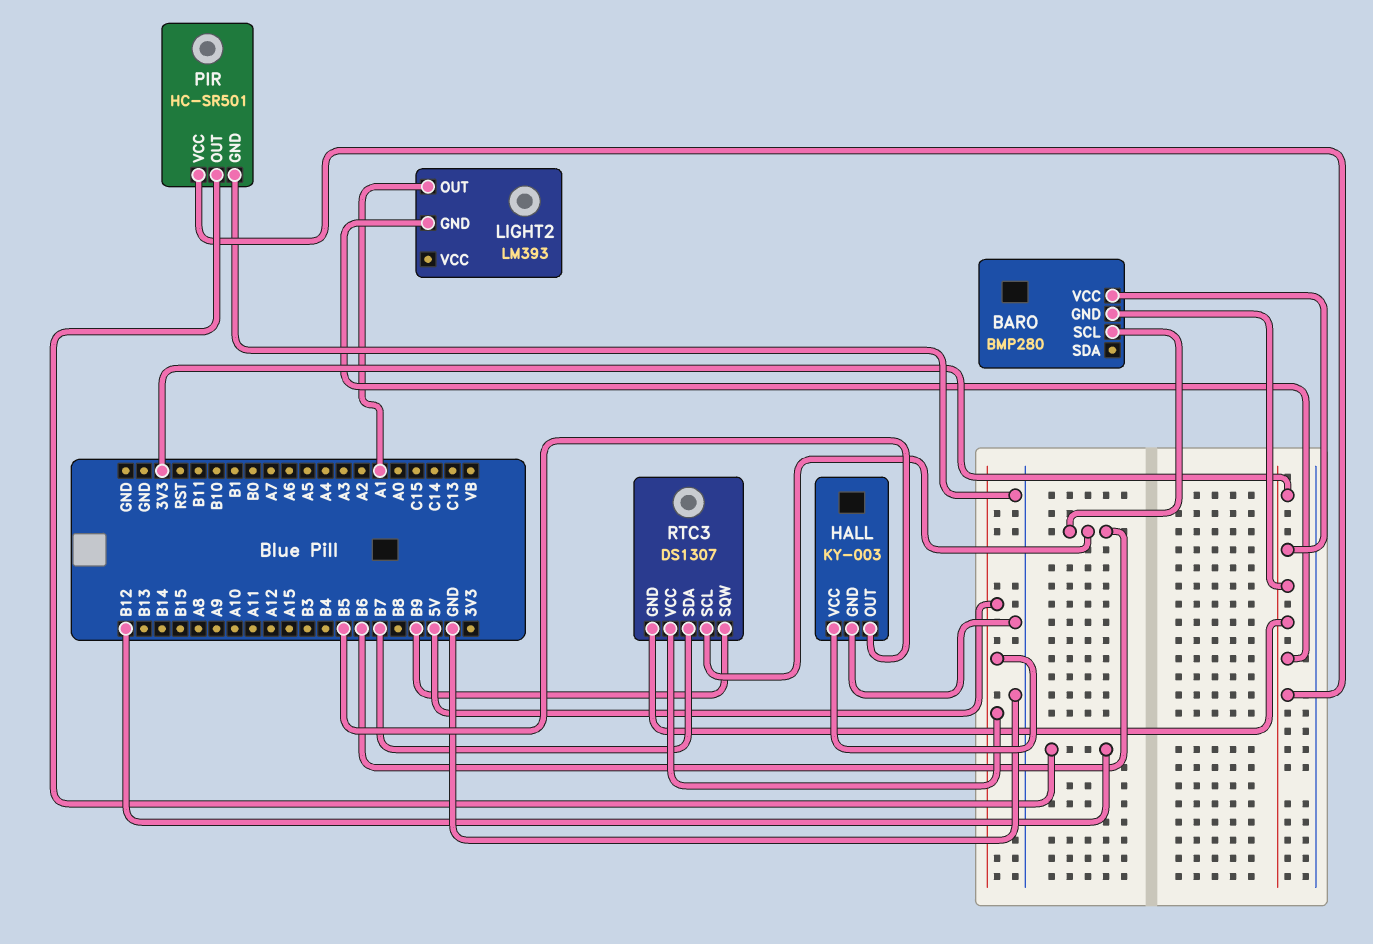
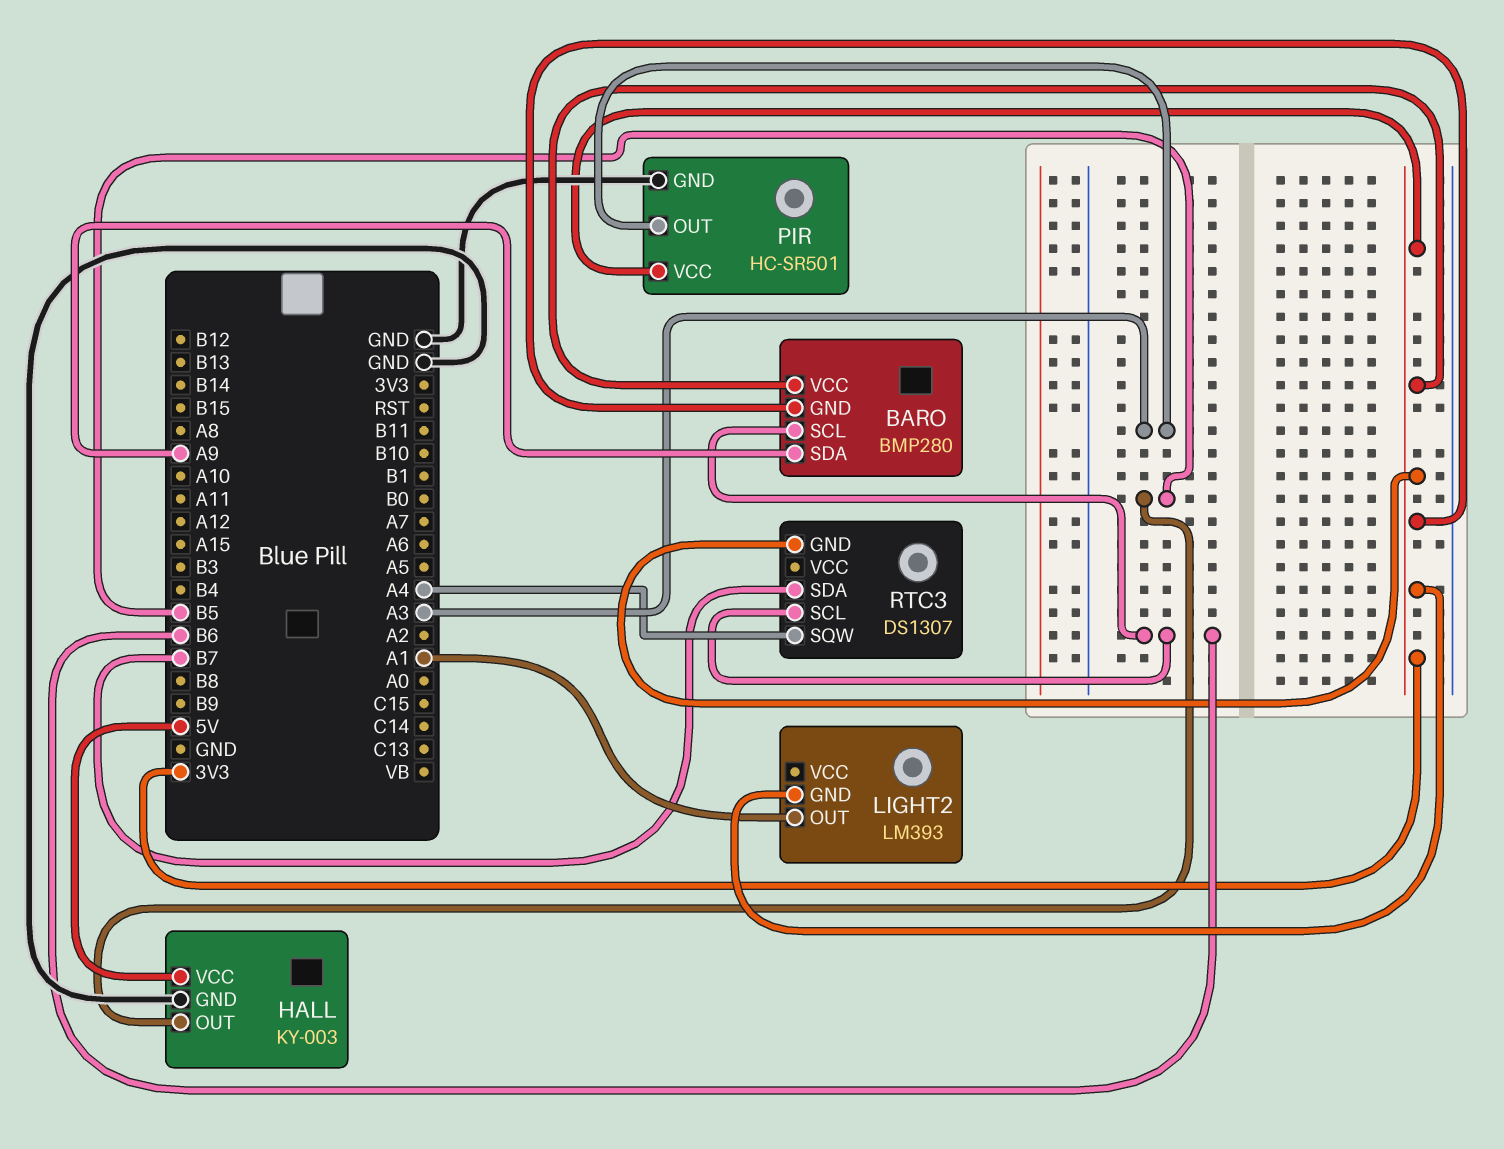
BARO pin SDA: none -> A9
PIR pin OUT: B12 -> A3
RTC3 pin SQW: B9 -> A4
RTC3 pin VCC: 5V -> none

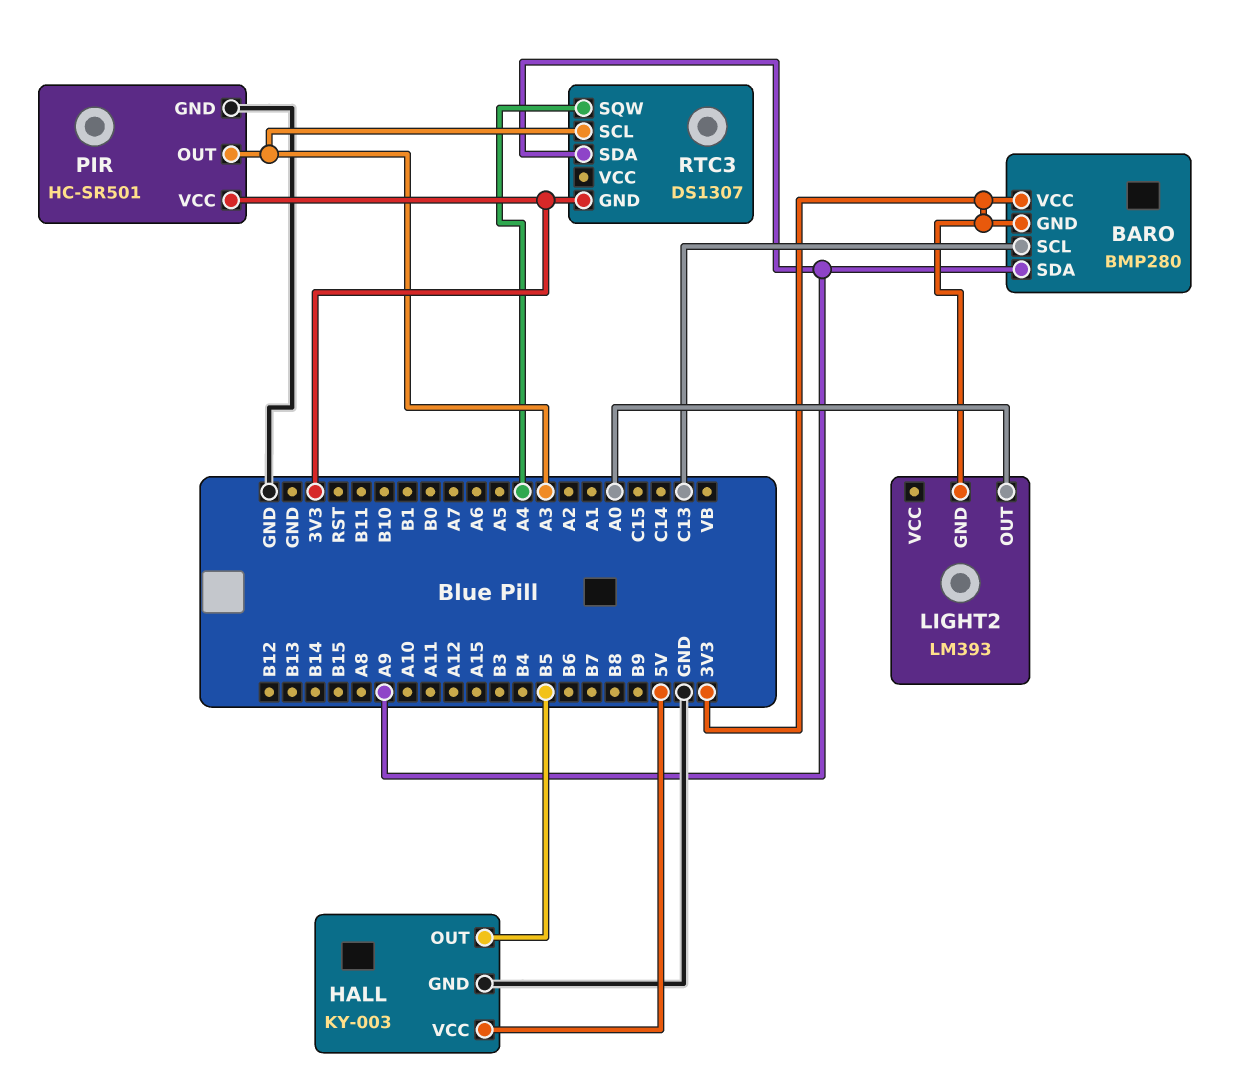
BARO pin SCL: B6 -> C13
LIGHT2 pin OUT: A1 -> A0
RTC3 pin SCL: B6 -> A3
RTC3 pin SDA: B7 -> A9

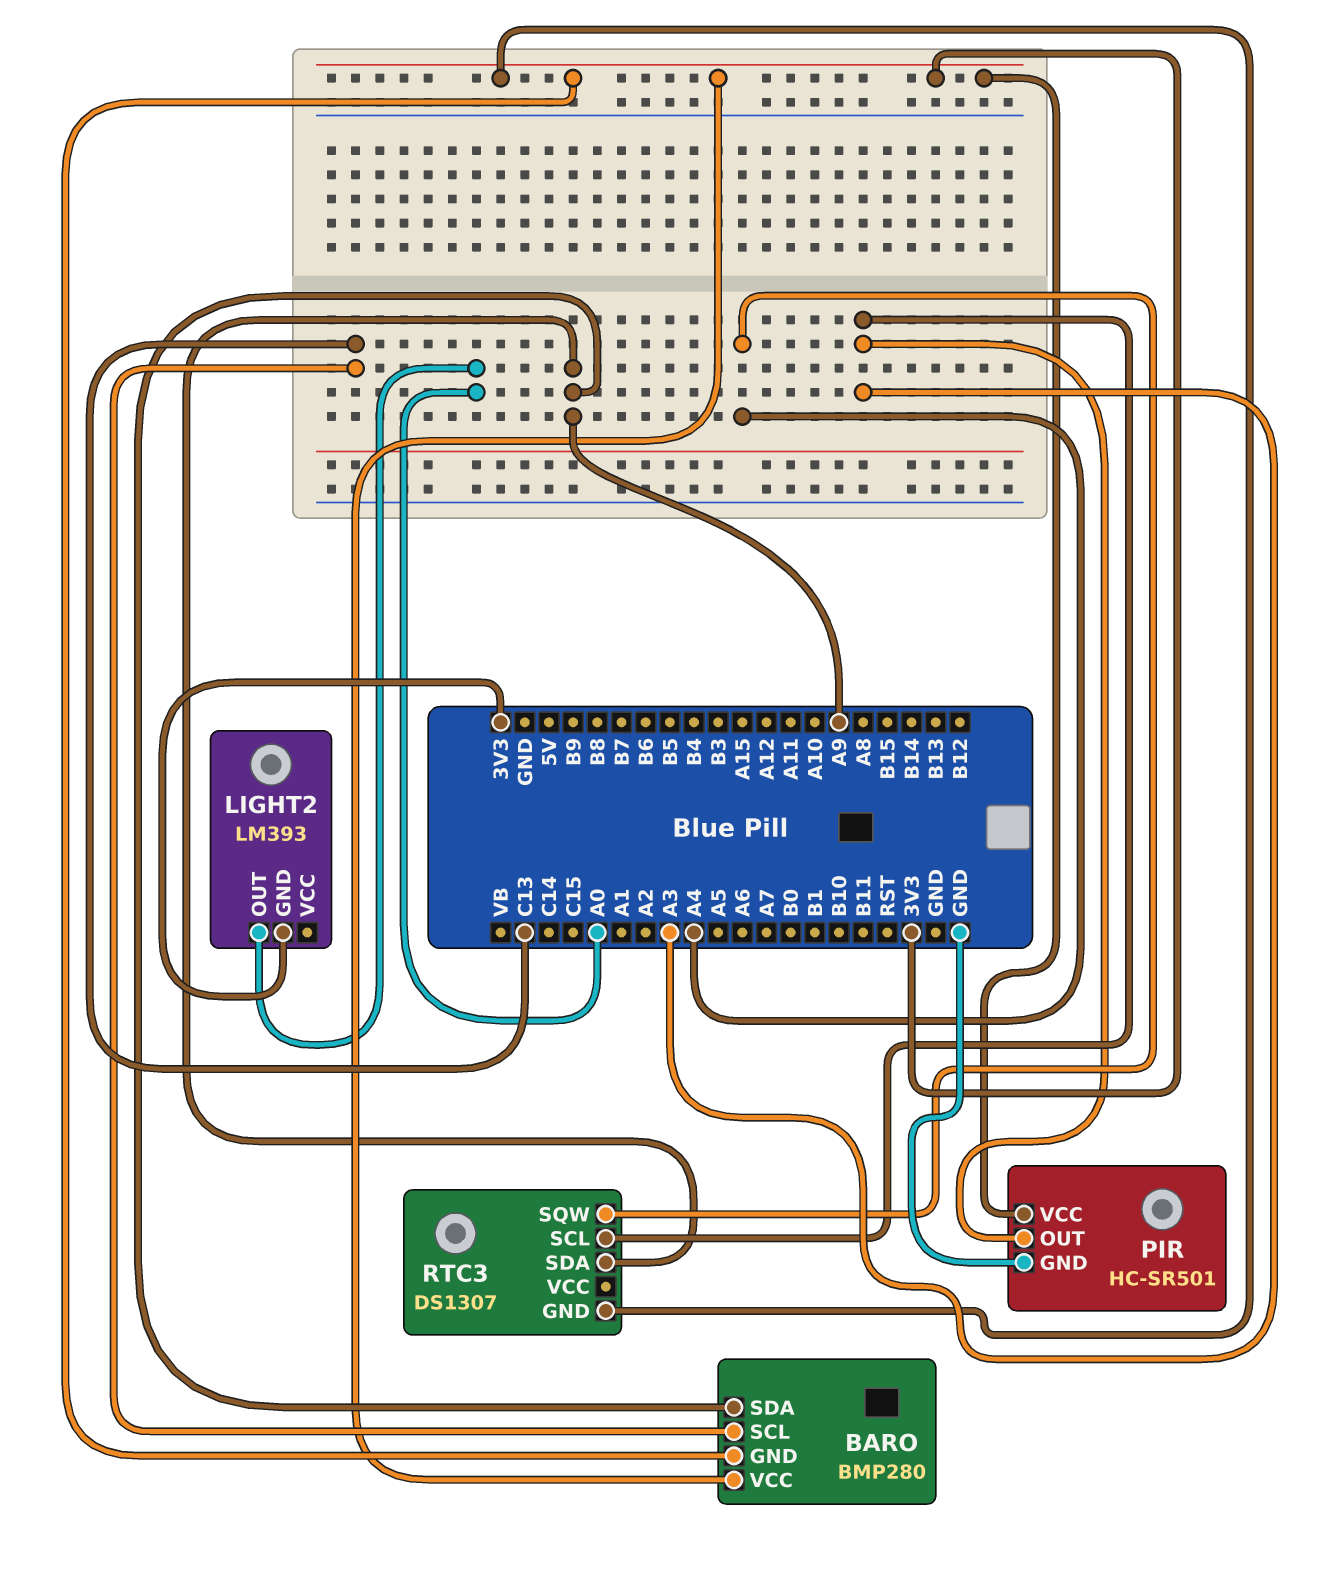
HALL: KY-003 -> none
HALL pin GND: GND -> none
HALL pin OUT: B5 -> none
HALL pin VCC: 5V -> none

